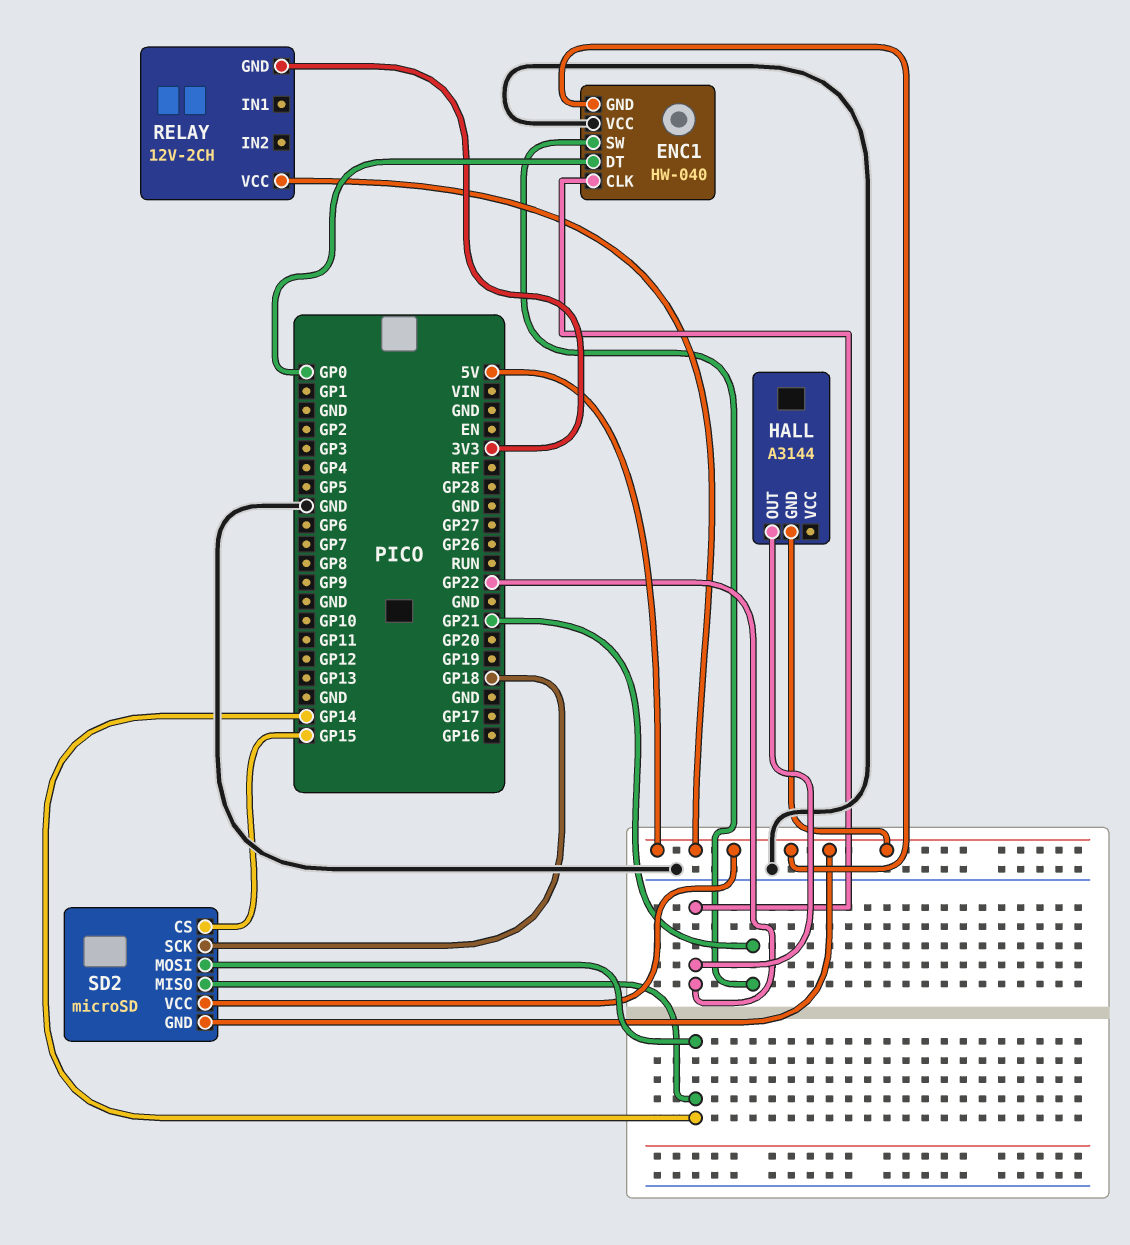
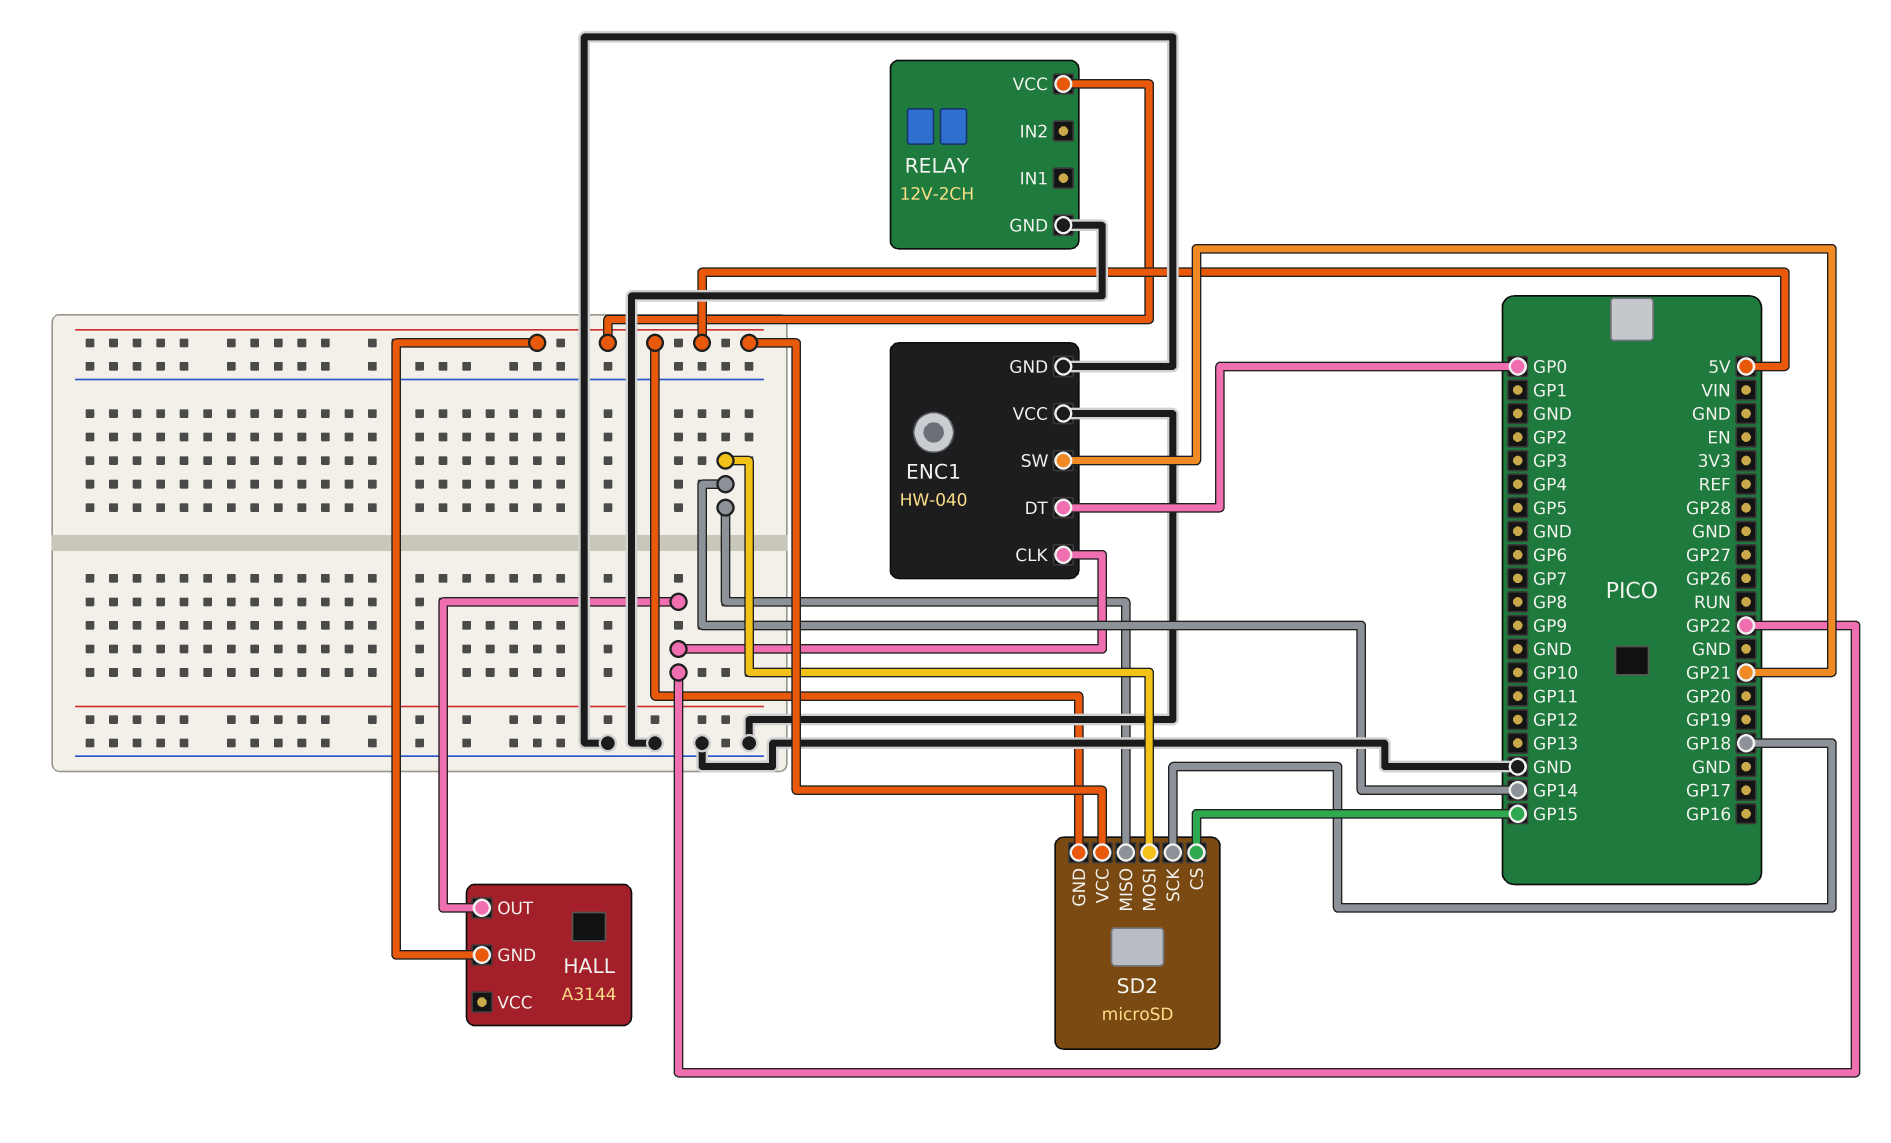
ENC1 pin GND: 5V -> GND
RELAY pin GND: 3V3 -> GND

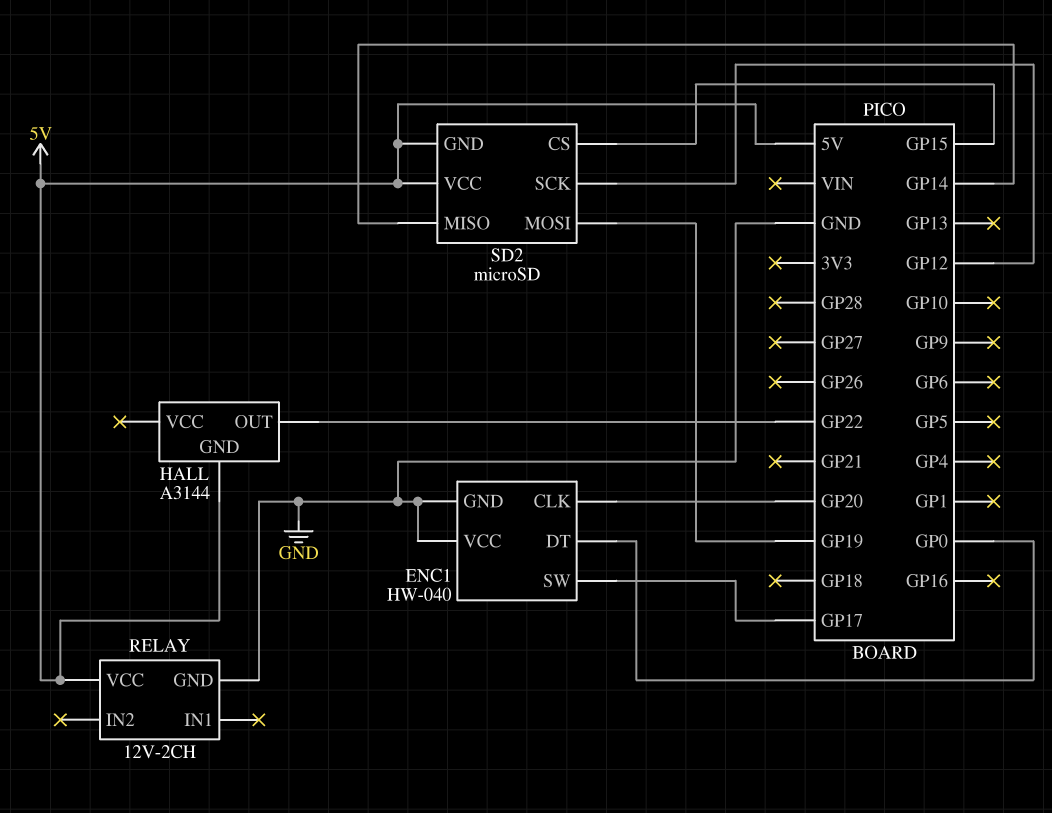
ENC1 pin CLK: GP22 -> GP20
ENC1 pin SW: GP21 -> GP17
SD2 pin MOSI: GP14 -> GP19
SD2 pin SCK: GP18 -> GP12

